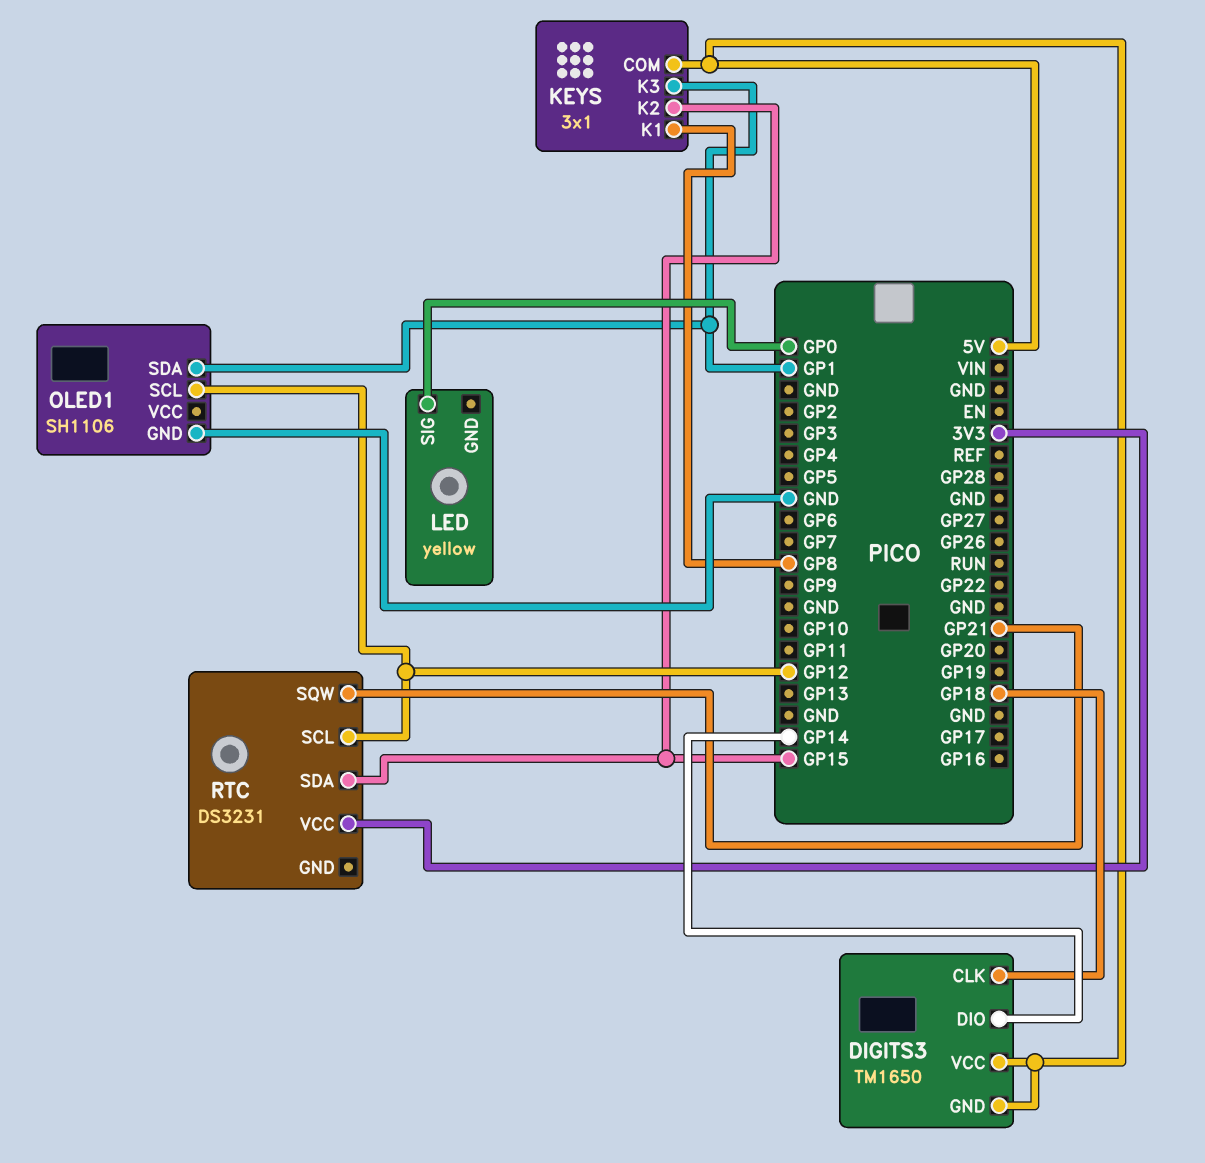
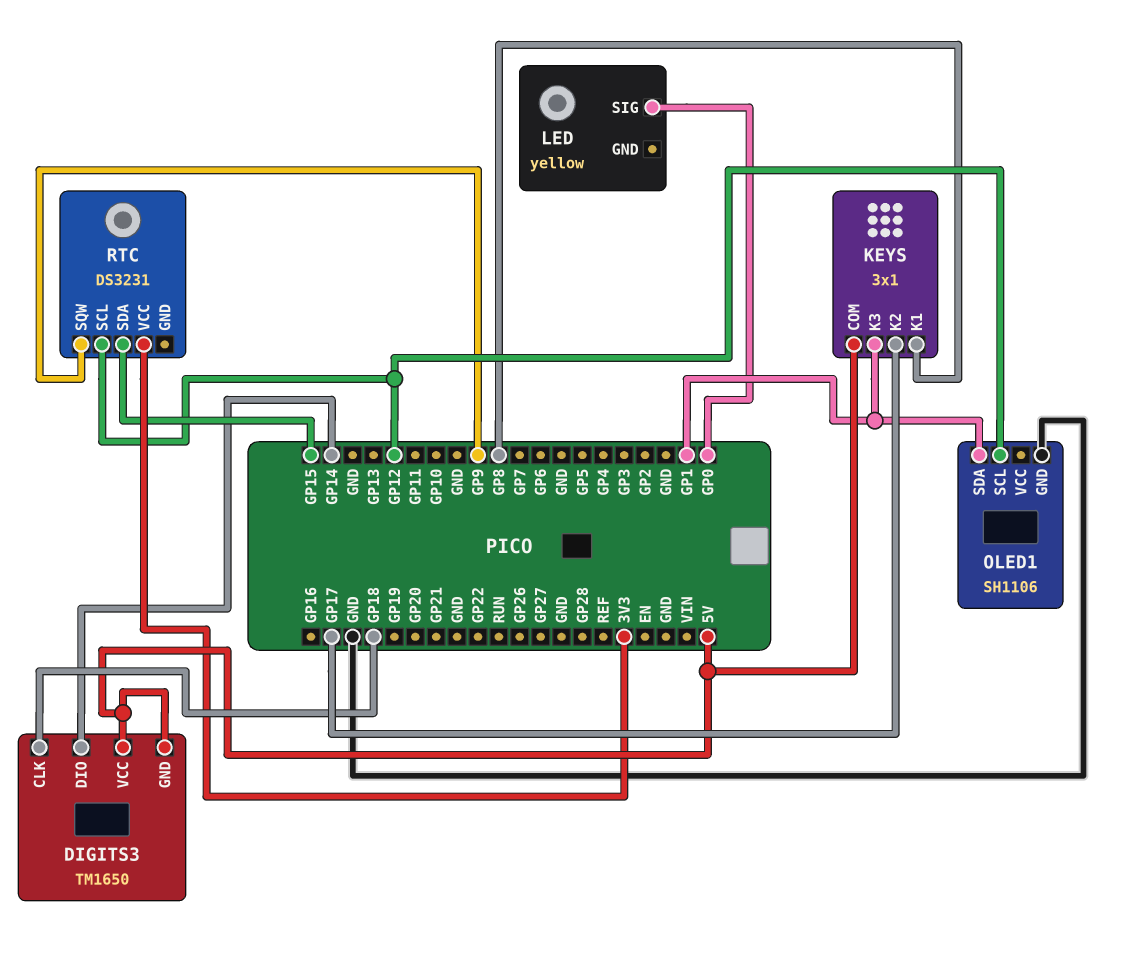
KEYS pin K2: GP15 -> GP17
RTC pin SQW: GP21 -> GP9

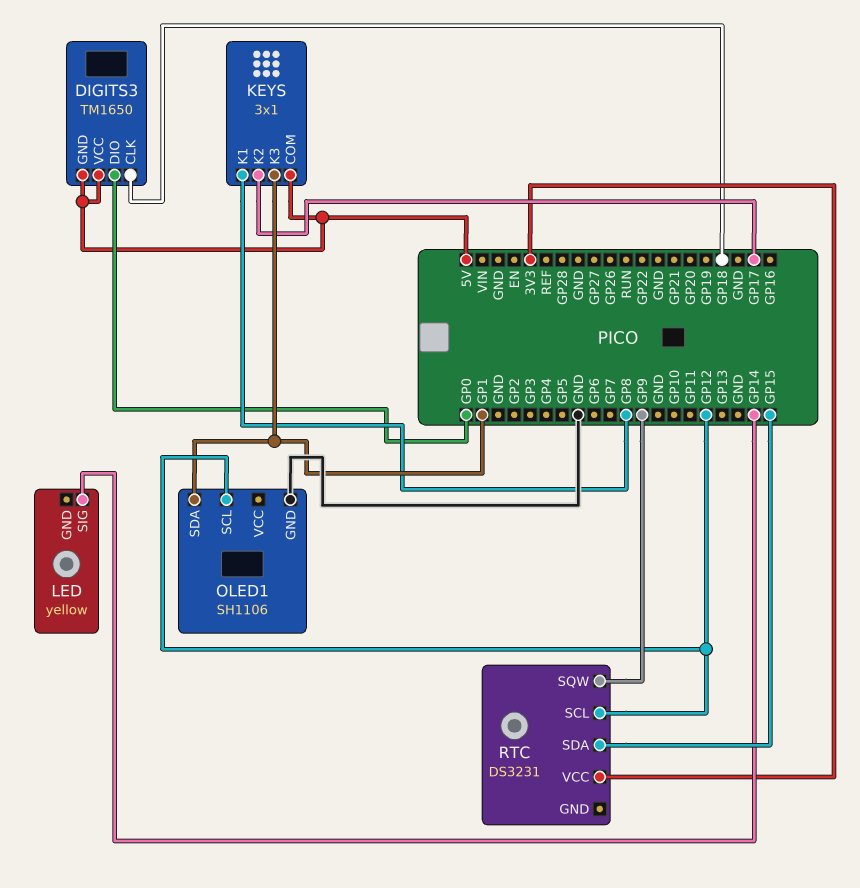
DIGITS3 pin DIO: GP14 -> GP0
LED pin SIG: GP0 -> GP14

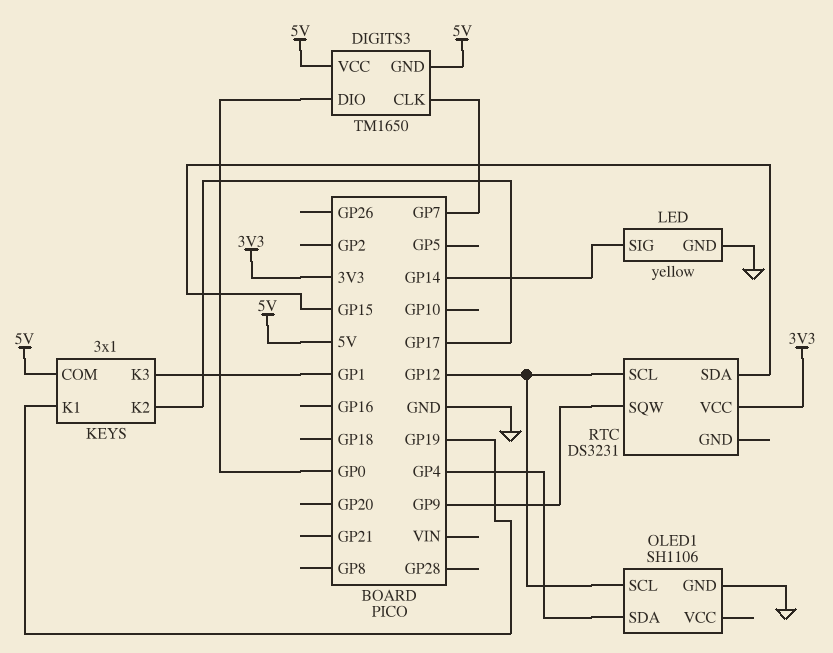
DIGITS3 pin CLK: GP18 -> GP7
KEYS pin K1: GP8 -> GP19
LED pin GND: none -> GND
OLED1 pin SDA: GP1 -> GP4

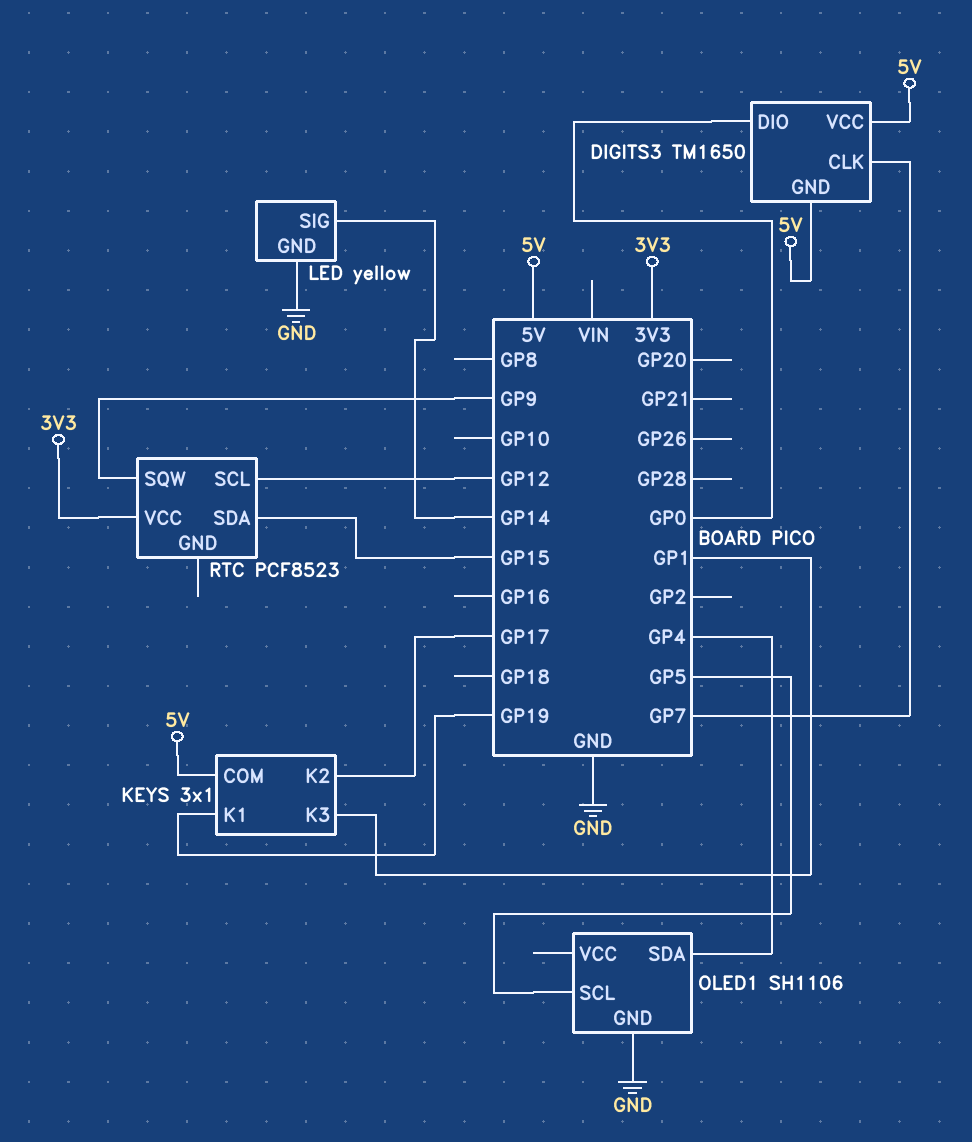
OLED1 pin SCL: GP12 -> GP5
RTC: DS3231 -> PCF8523

